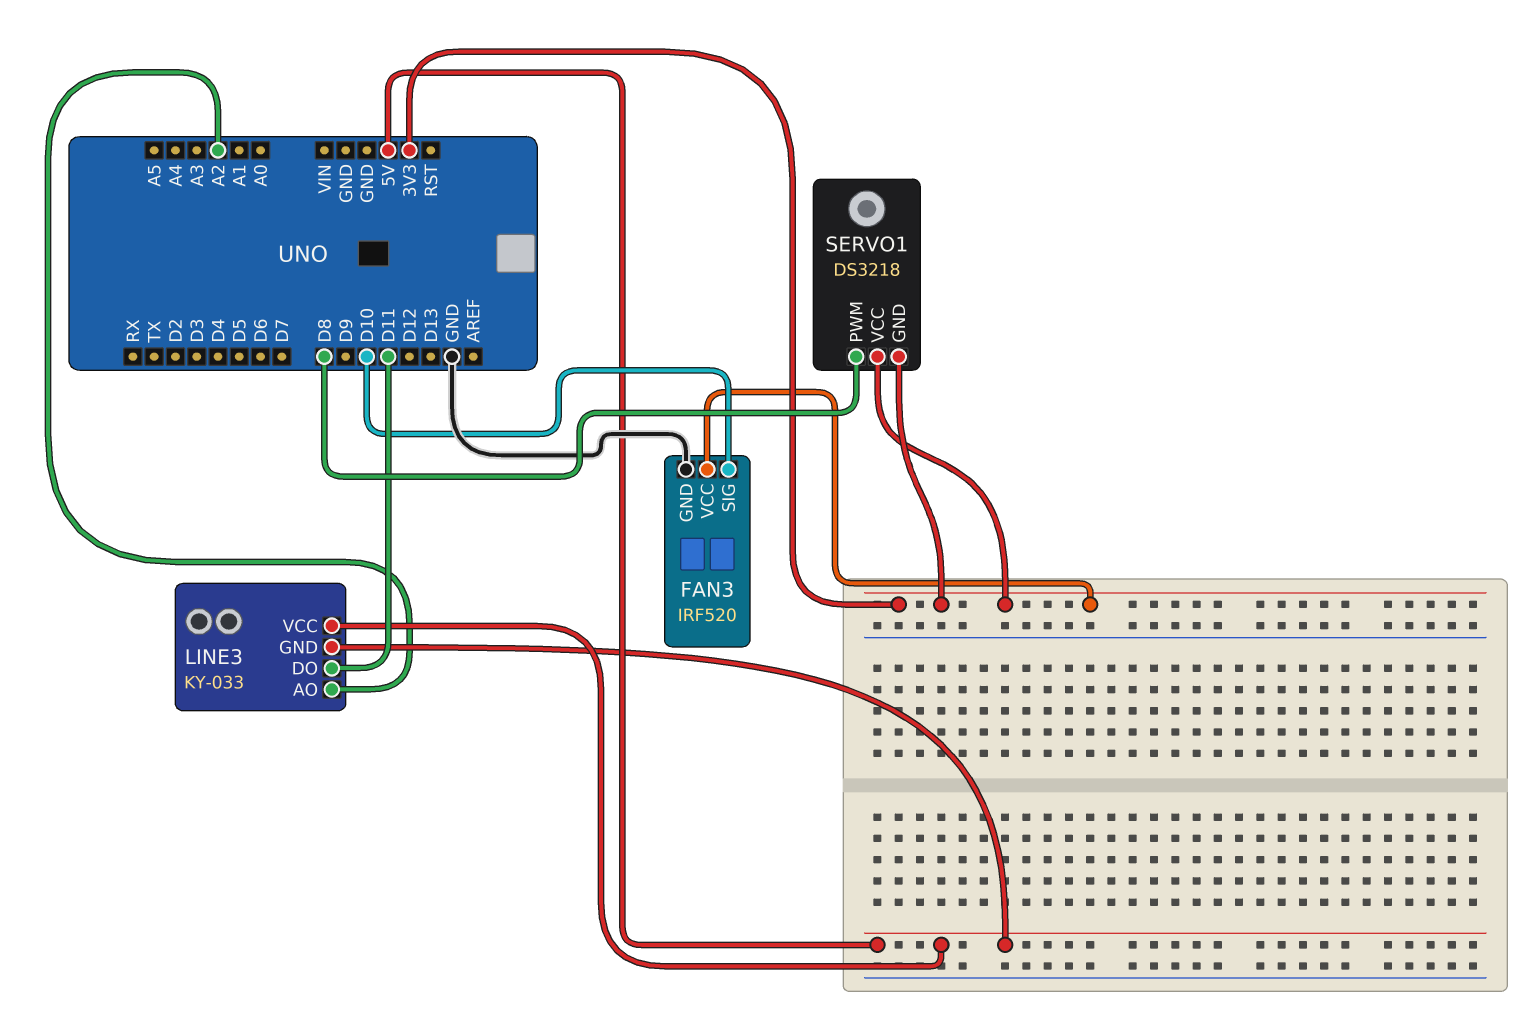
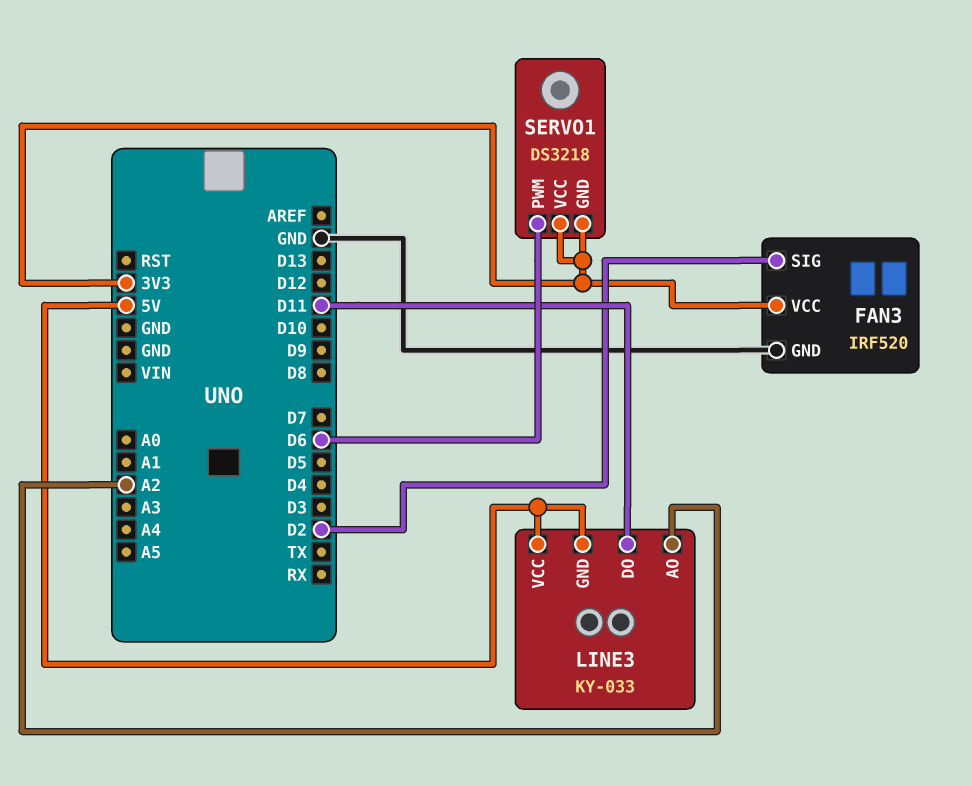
FAN3 pin SIG: D10 -> D2
SERVO1 pin PWM: D8 -> D6

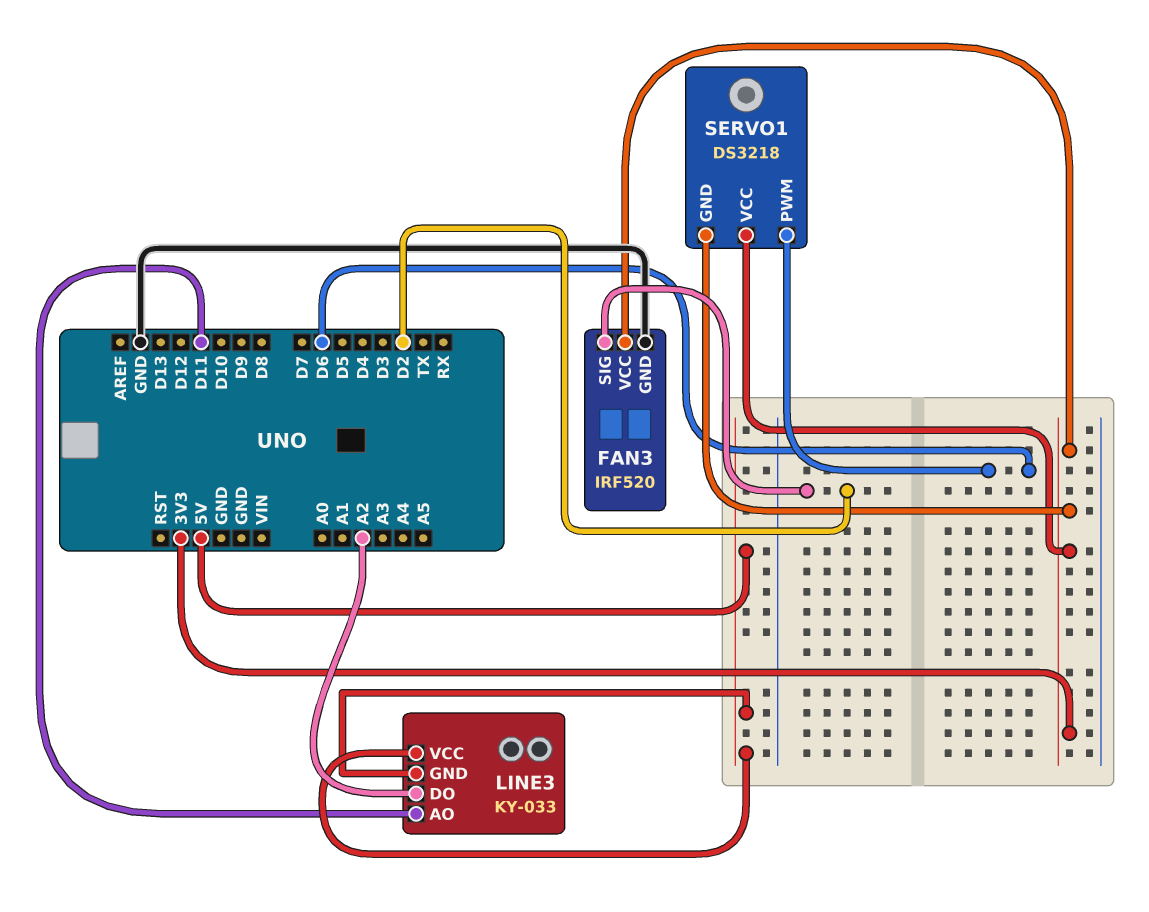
LINE3 pin AO: A2 -> D11
LINE3 pin DO: D11 -> A2

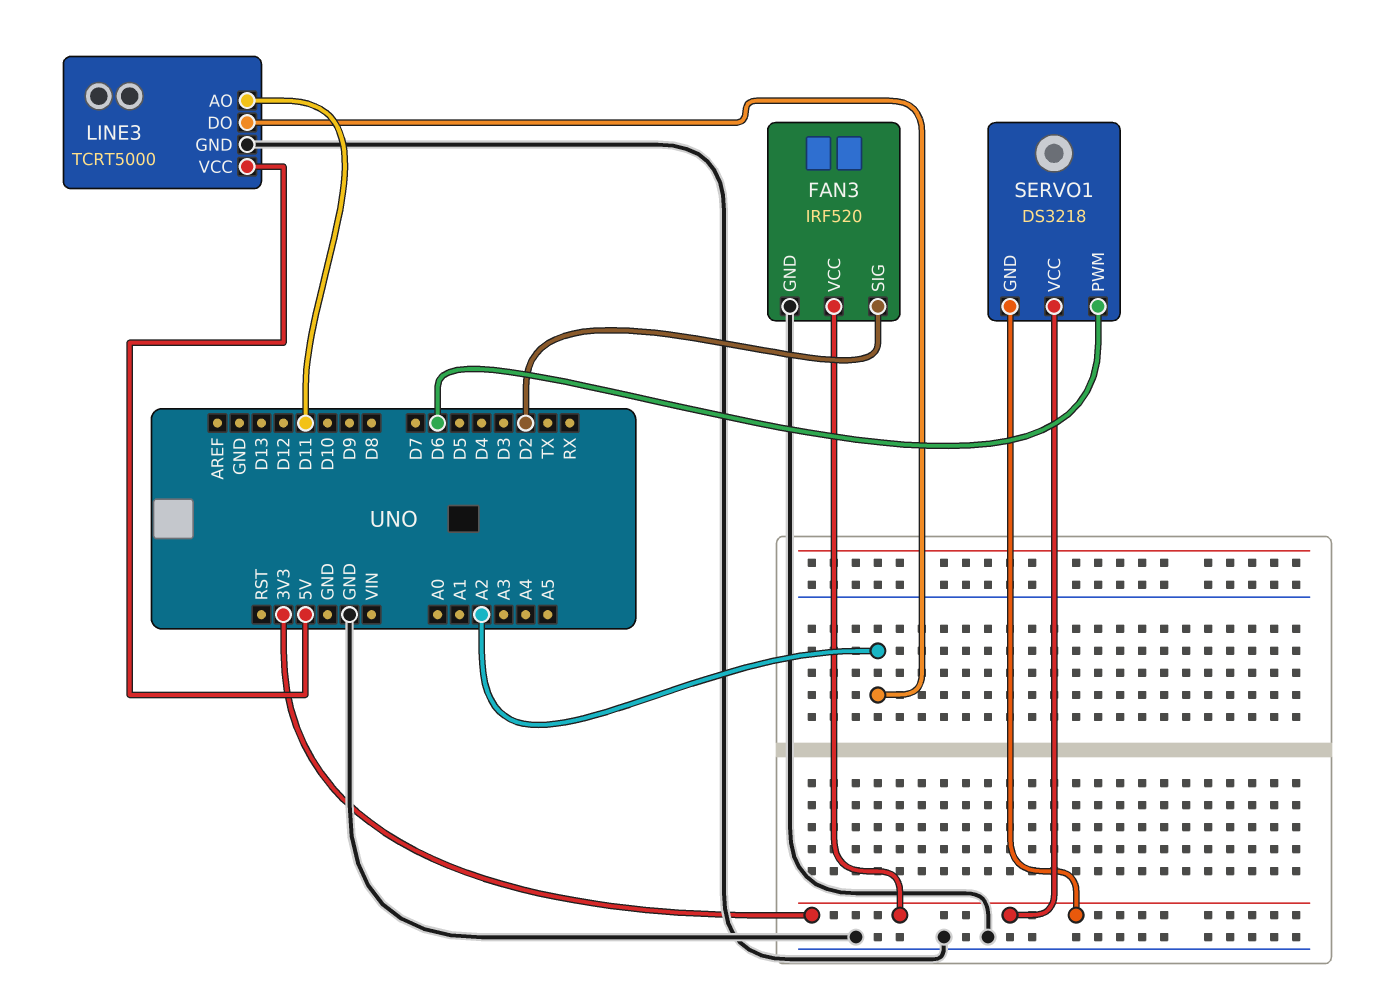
LINE3: KY-033 -> TCRT5000
LINE3 pin GND: 5V -> GND

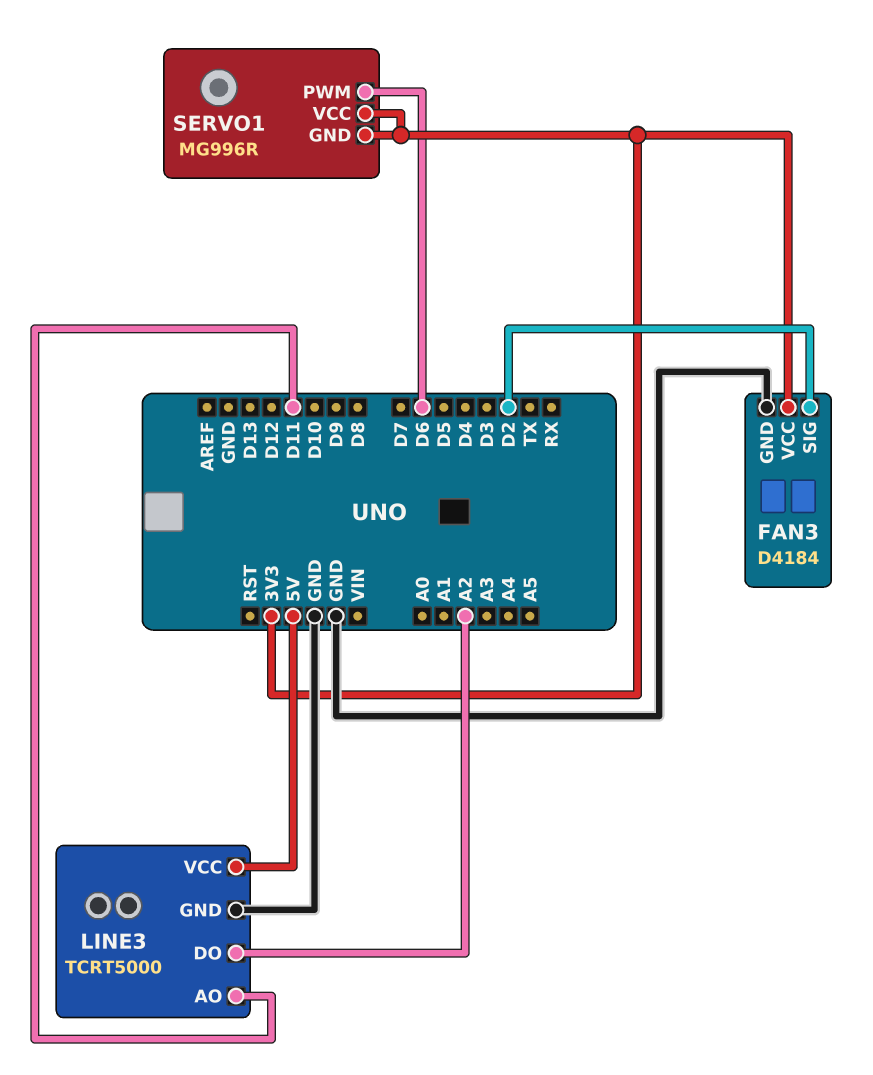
FAN3: IRF520 -> D4184
SERVO1: DS3218 -> MG996R

